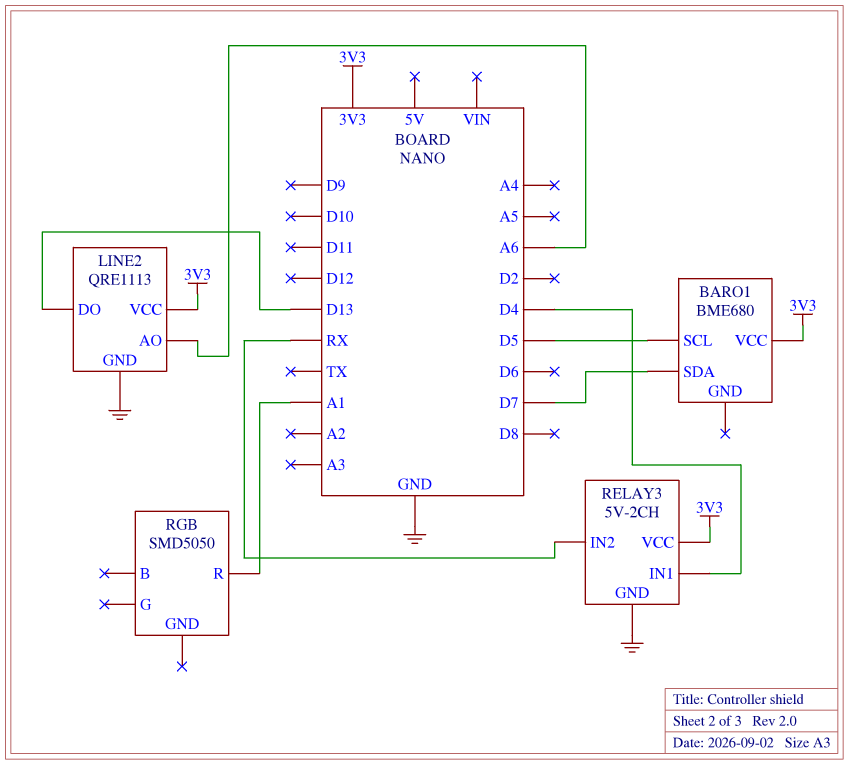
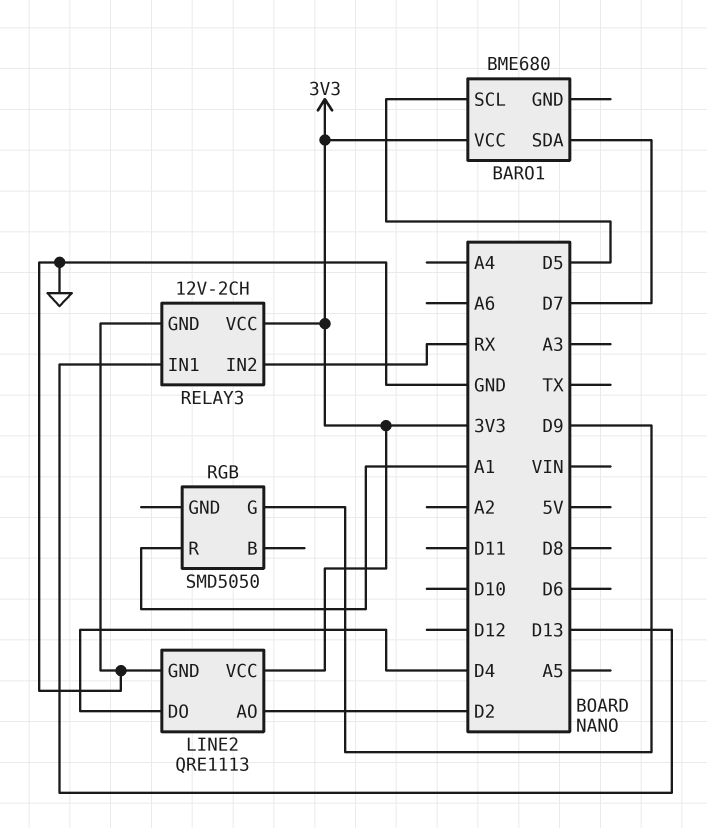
LINE2 pin AO: A6 -> D2
LINE2 pin DO: D13 -> D4
RELAY3: 5V-2CH -> 12V-2CH
RELAY3 pin IN1: D4 -> D13
RGB pin G: none -> D9

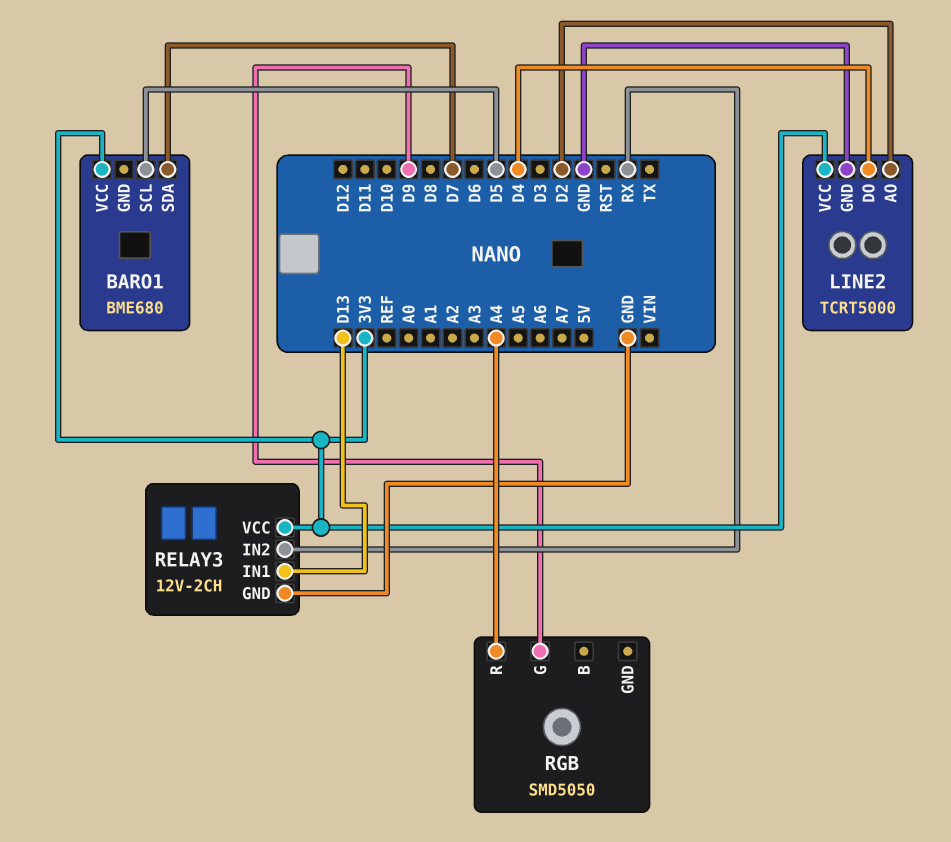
LINE2: QRE1113 -> TCRT5000
RGB pin R: A1 -> A4

